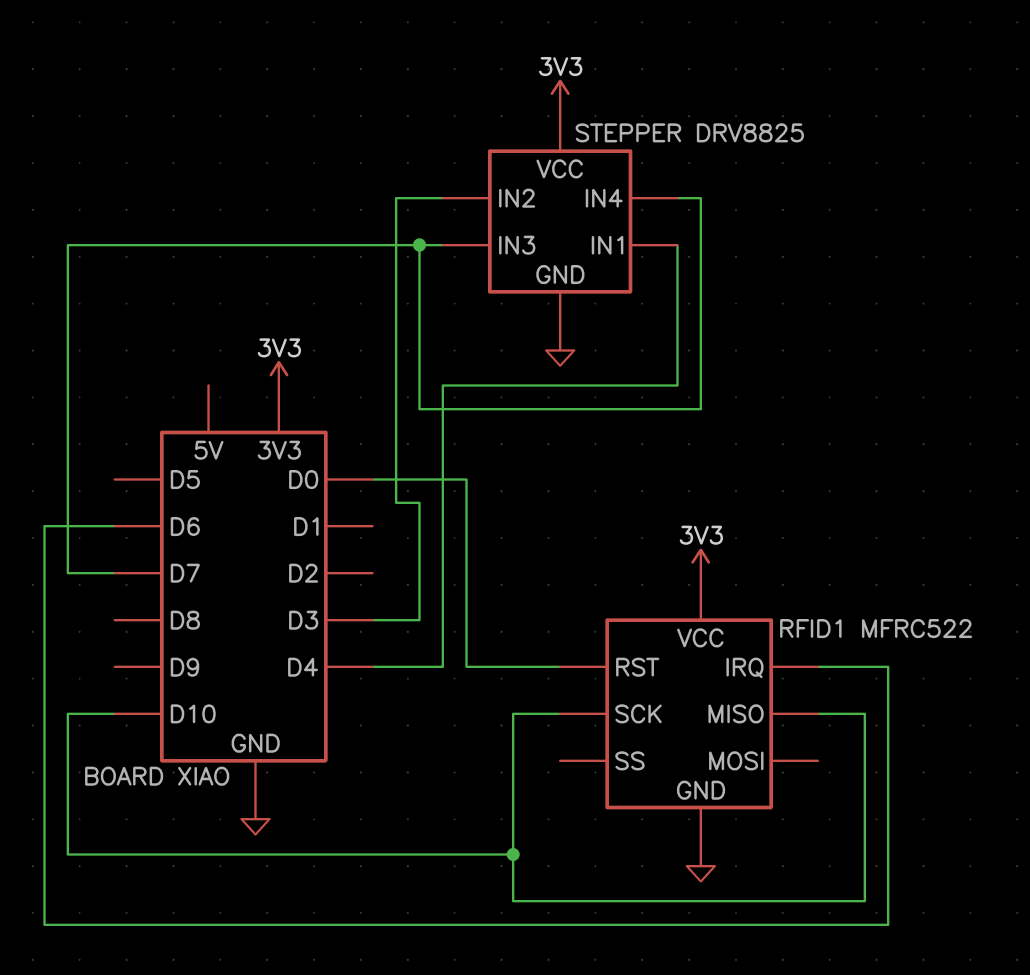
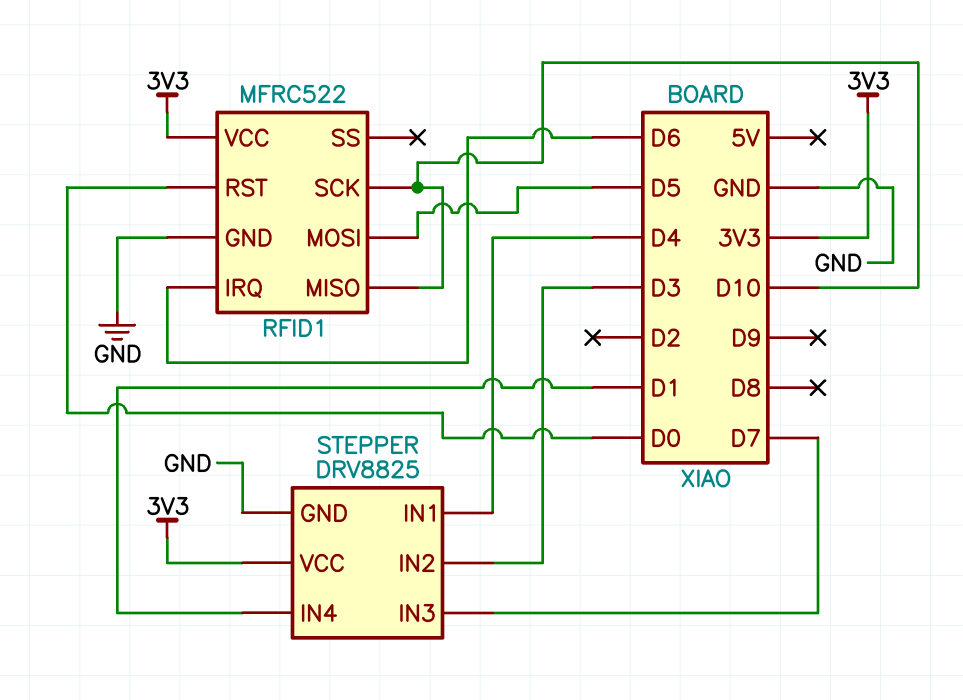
RFID1 pin MOSI: none -> D5
STEPPER pin IN4: D7 -> D1

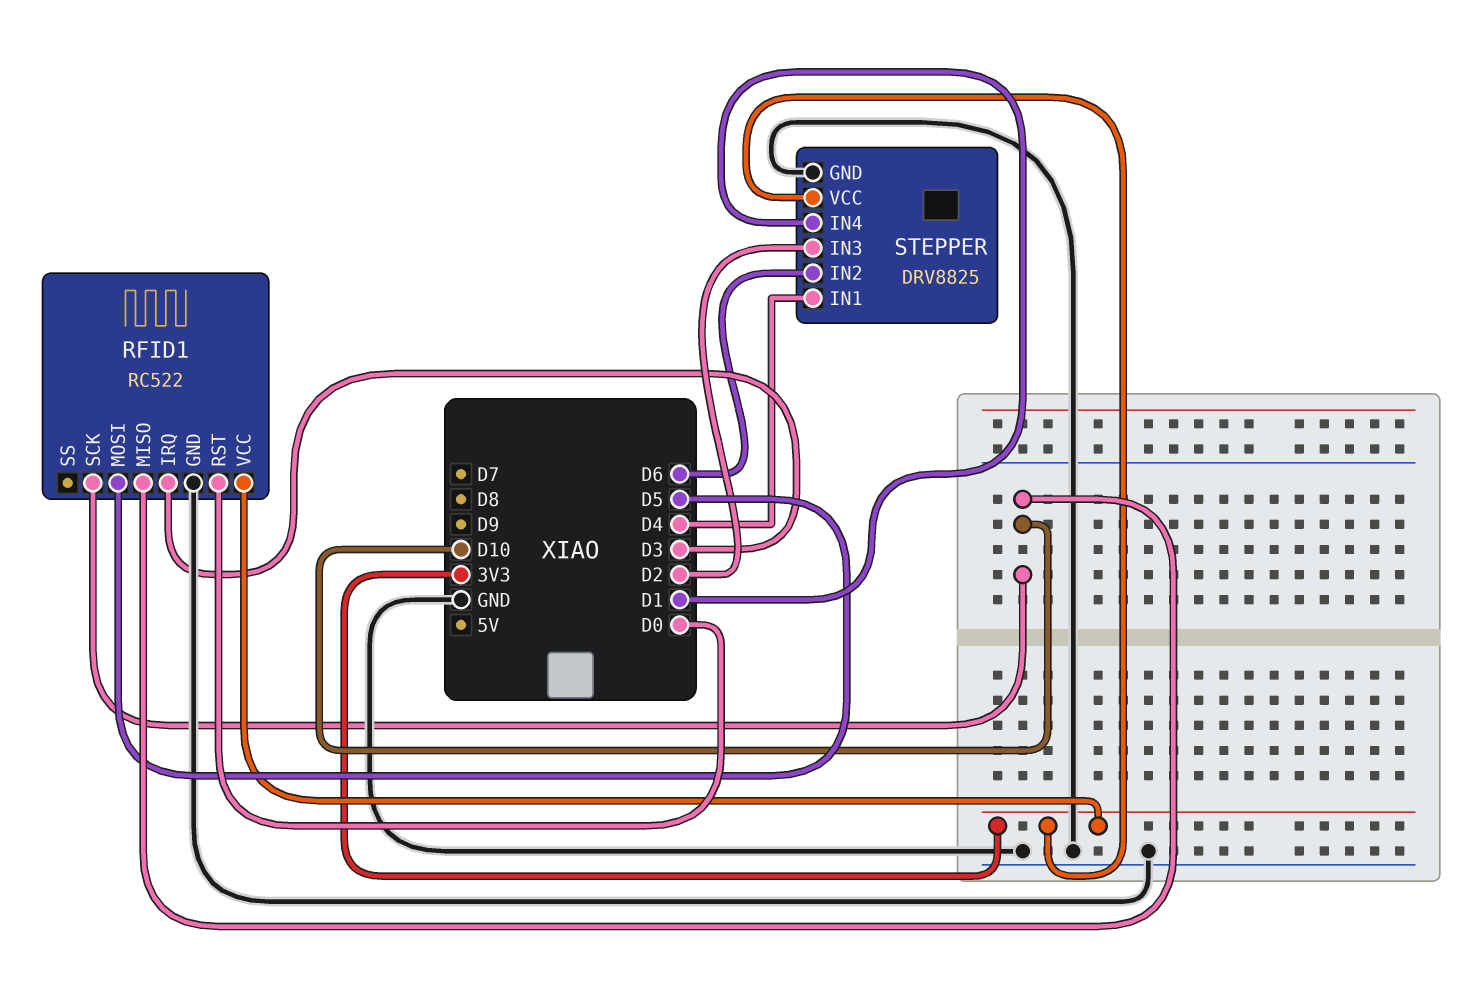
RFID1: MFRC522 -> RC522
RFID1 pin IRQ: D6 -> D3
STEPPER pin IN2: D3 -> D6
STEPPER pin IN3: D7 -> D2

